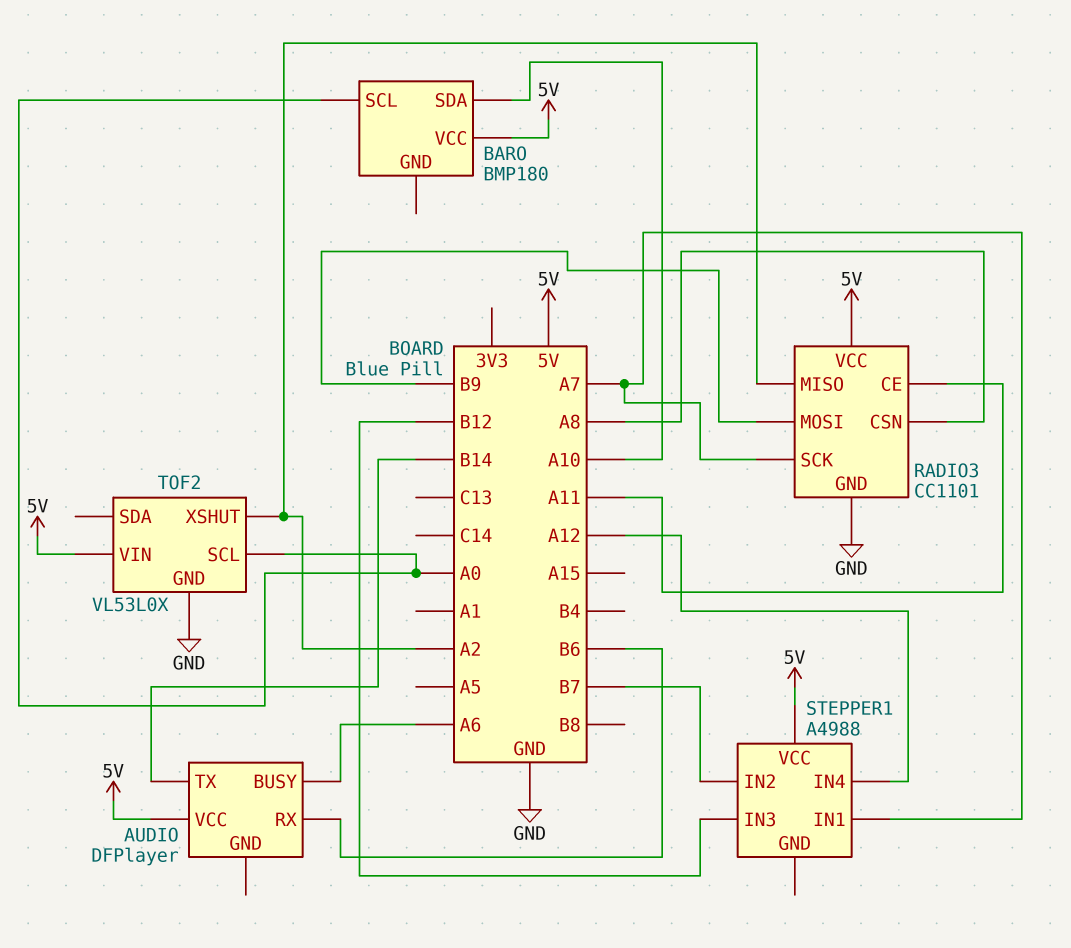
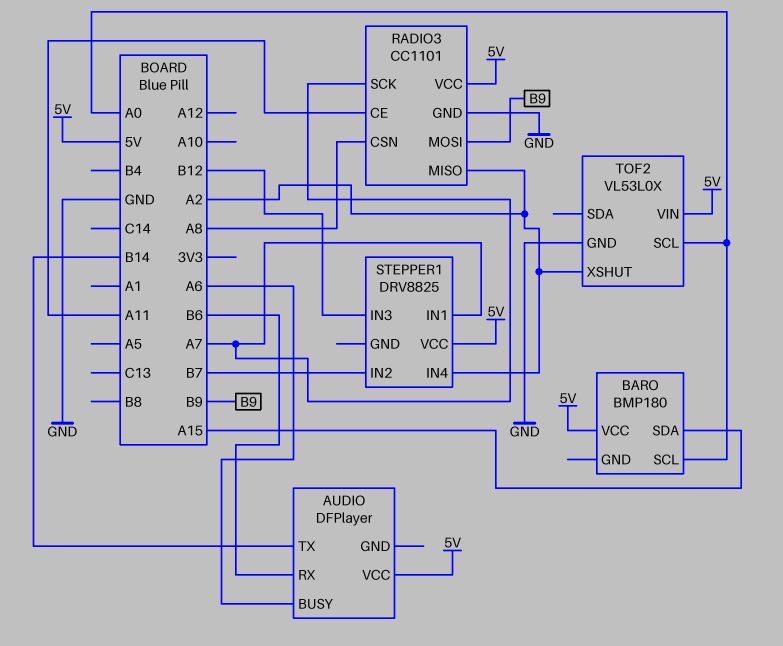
BARO pin SDA: A10 -> A15
STEPPER1: A4988 -> DRV8825
STEPPER1 pin IN4: A12 -> A2

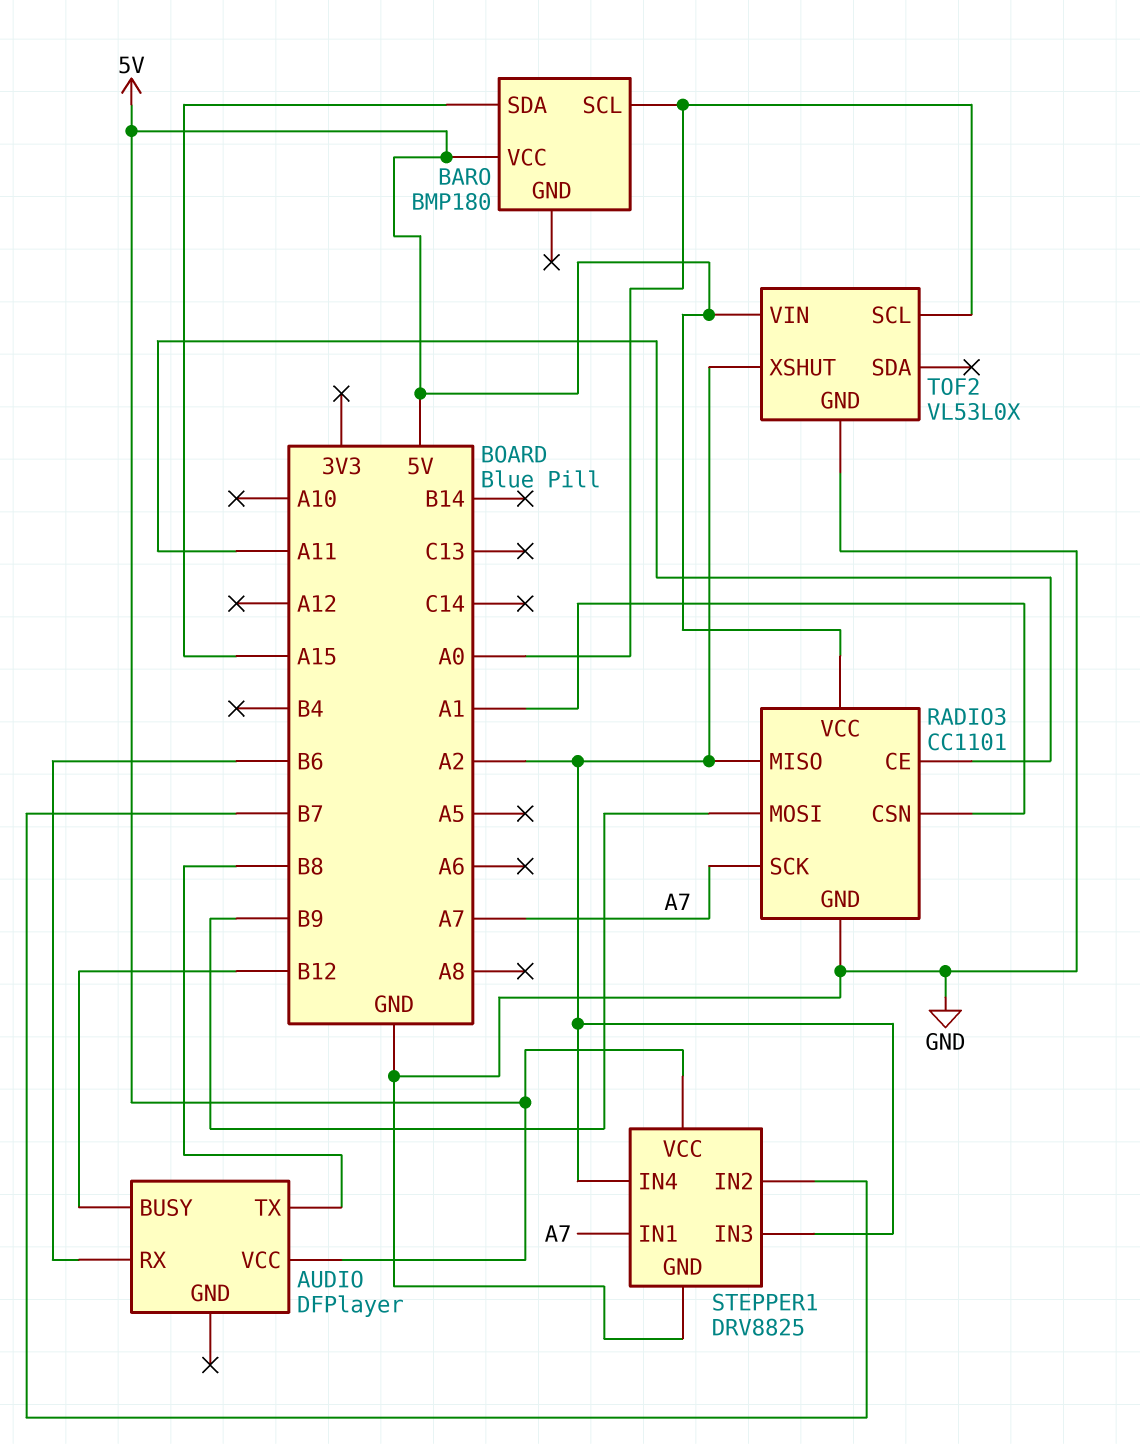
AUDIO pin BUSY: A6 -> B12
AUDIO pin TX: B14 -> B8
RADIO3 pin CSN: A8 -> A1
STEPPER1 pin GND: none -> GND
STEPPER1 pin IN3: B12 -> A2

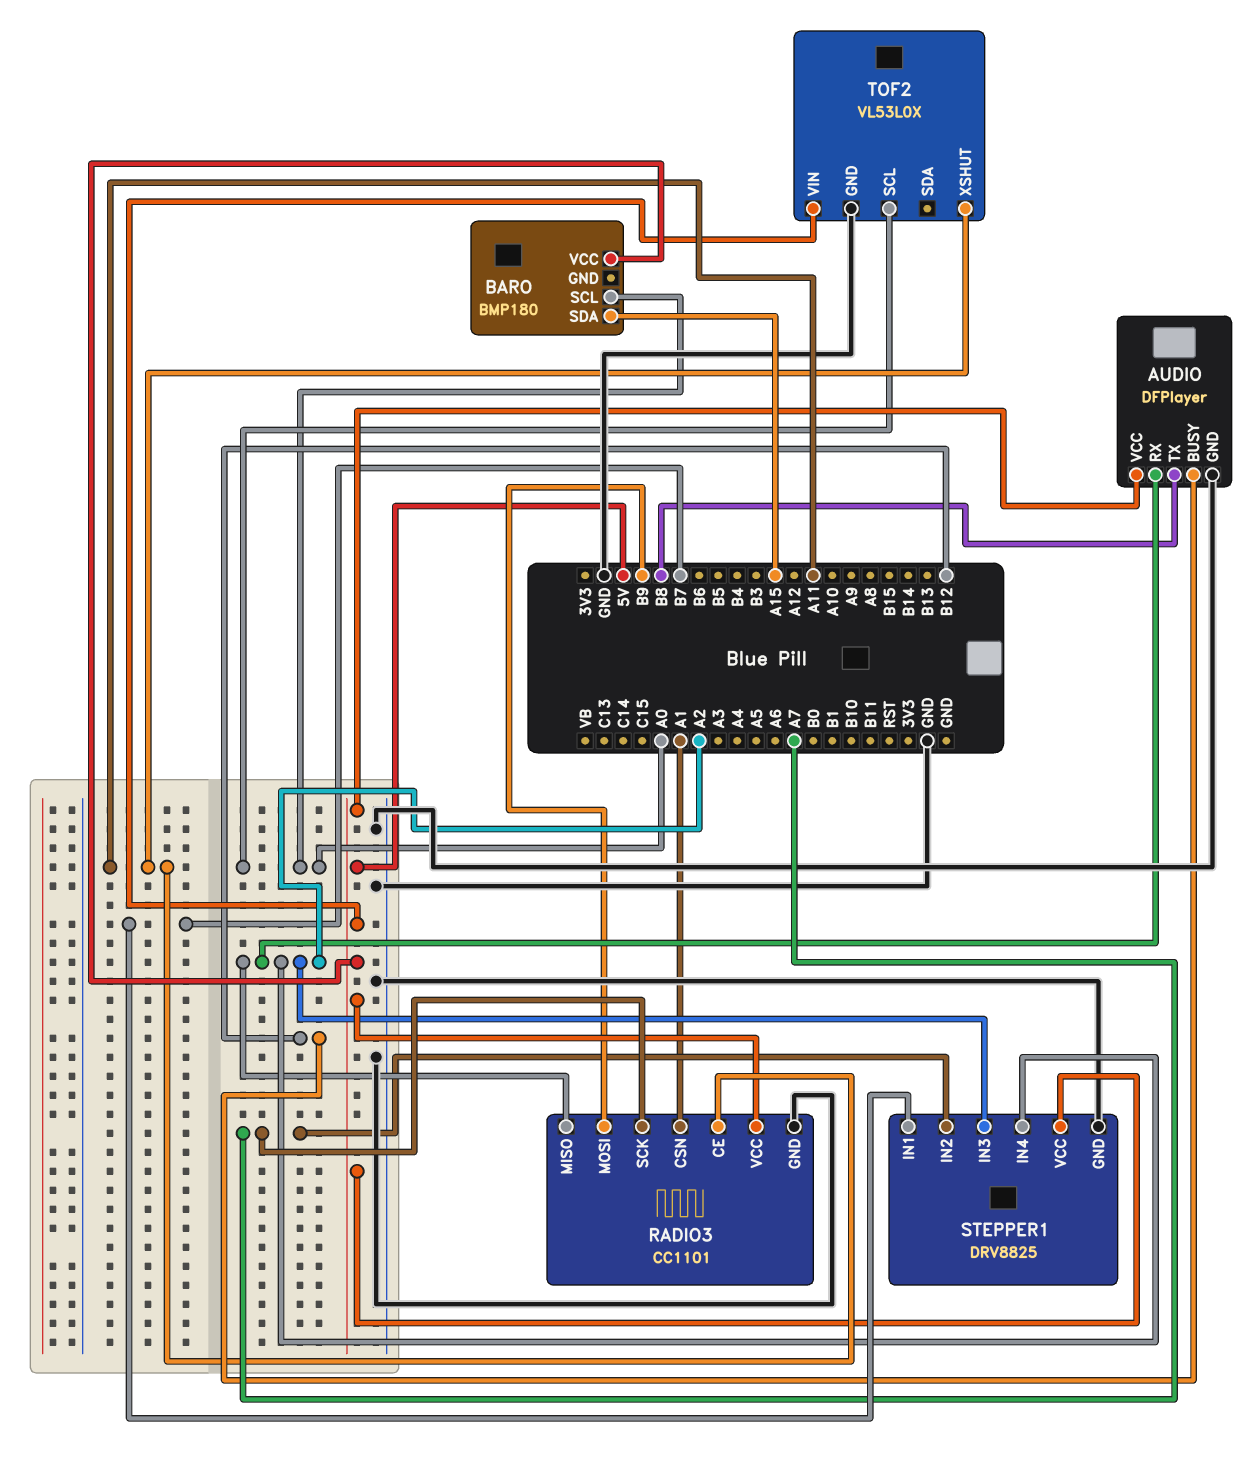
AUDIO pin GND: none -> GND
AUDIO pin RX: B6 -> A2
STEPPER1 pin IN1: A7 -> B7
STEPPER1 pin IN2: B7 -> A7
TOF2 pin XSHUT: A2 -> A11

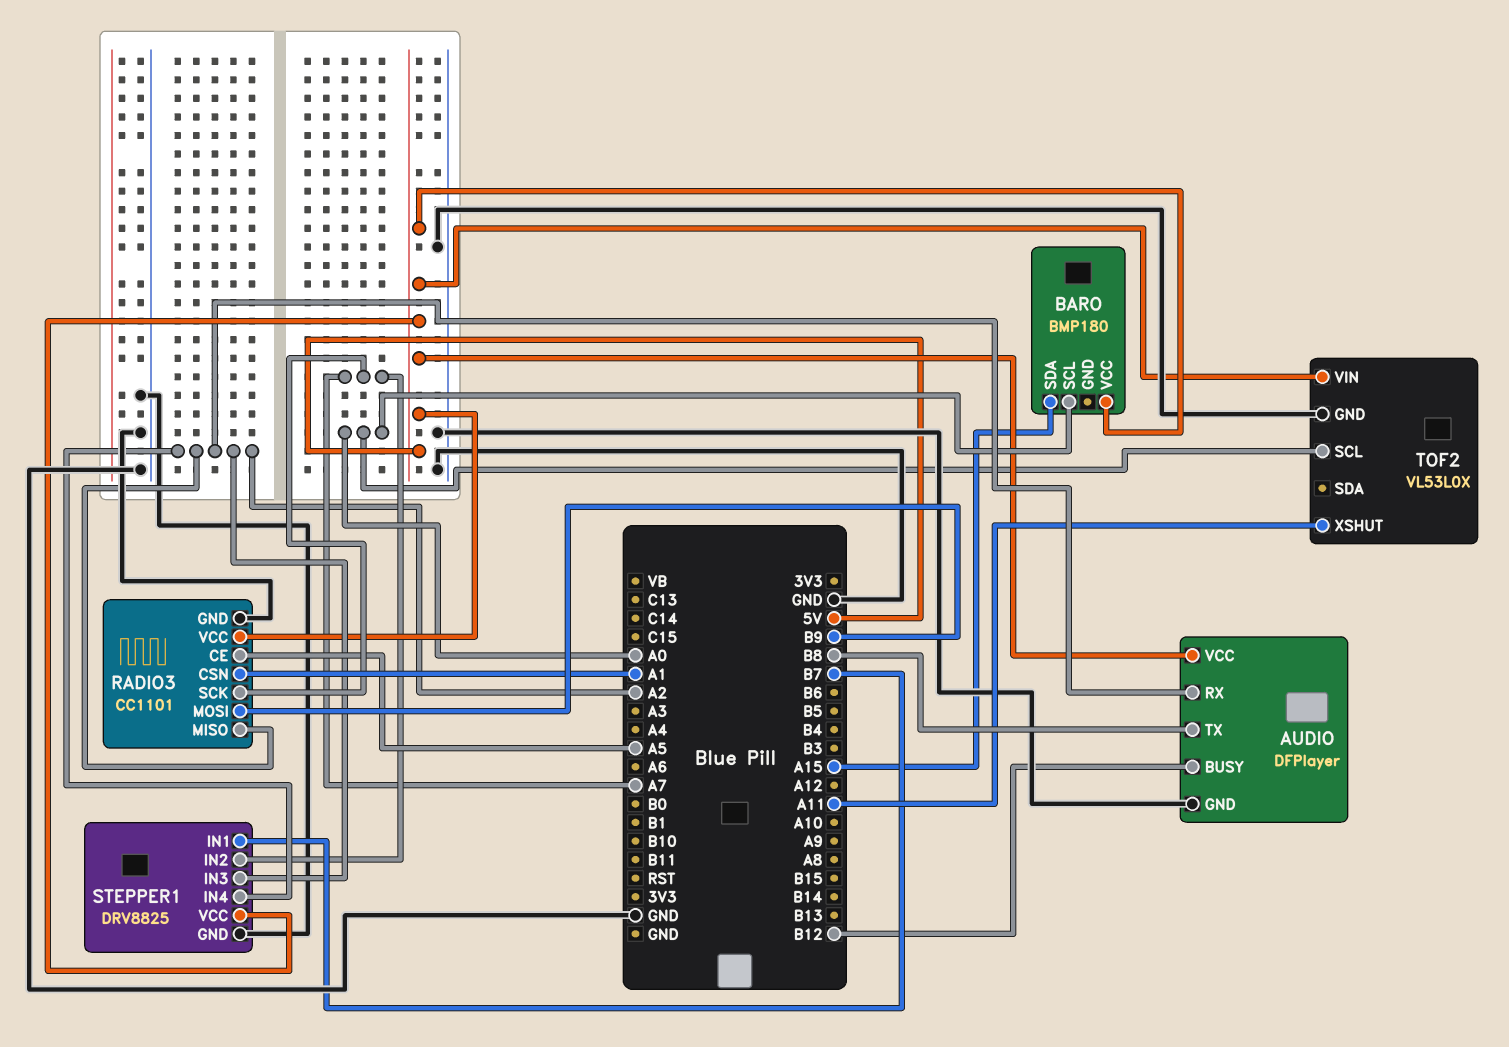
RADIO3 pin CE: A11 -> A5

